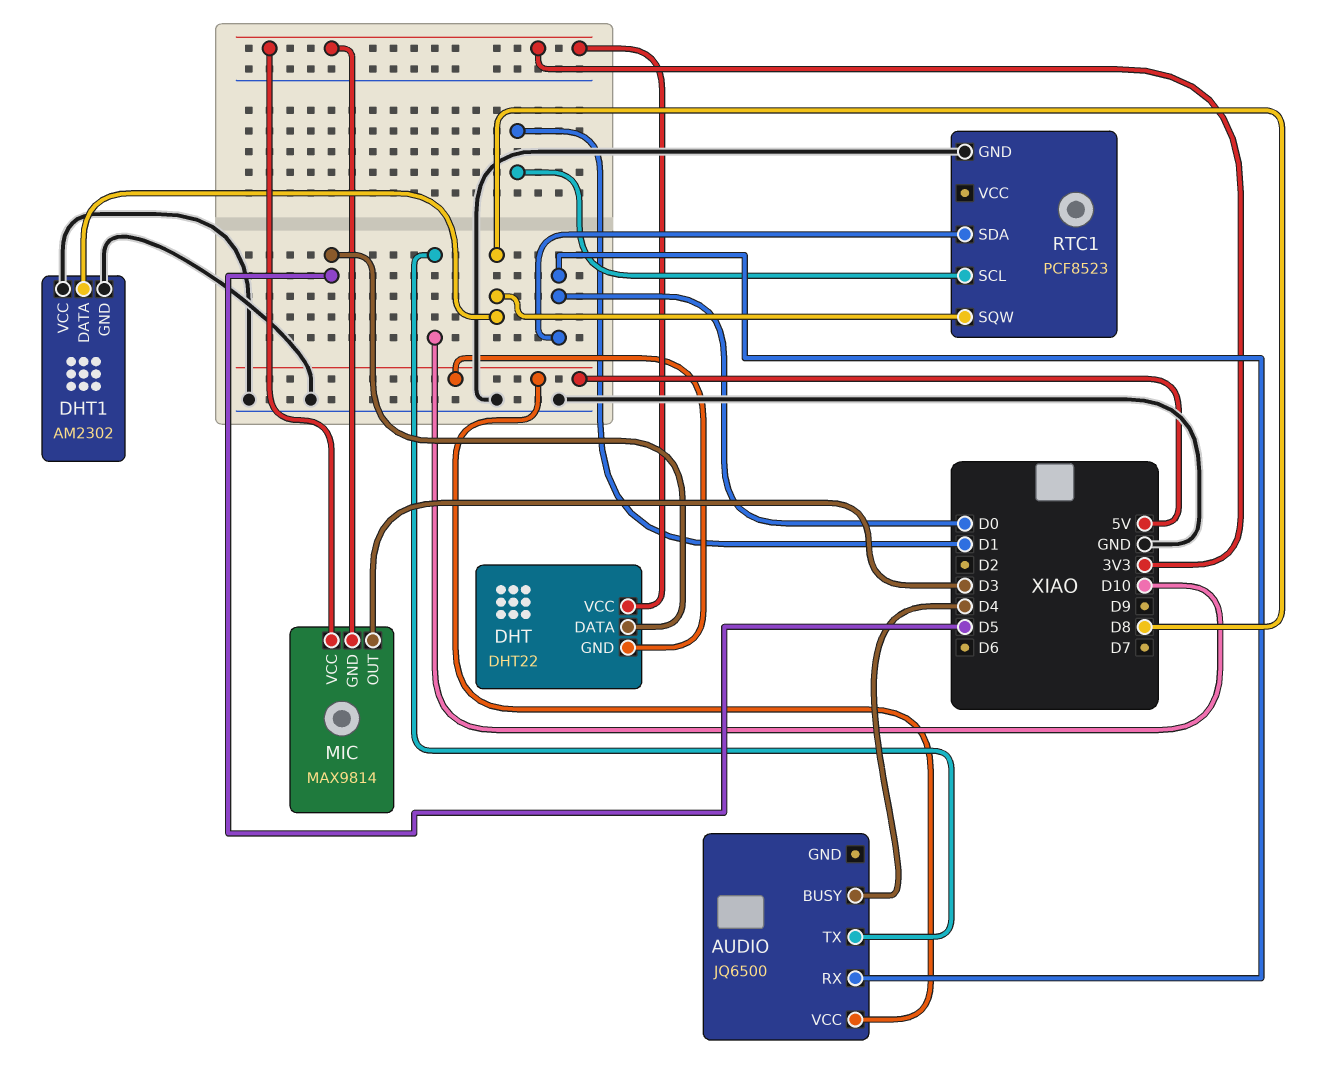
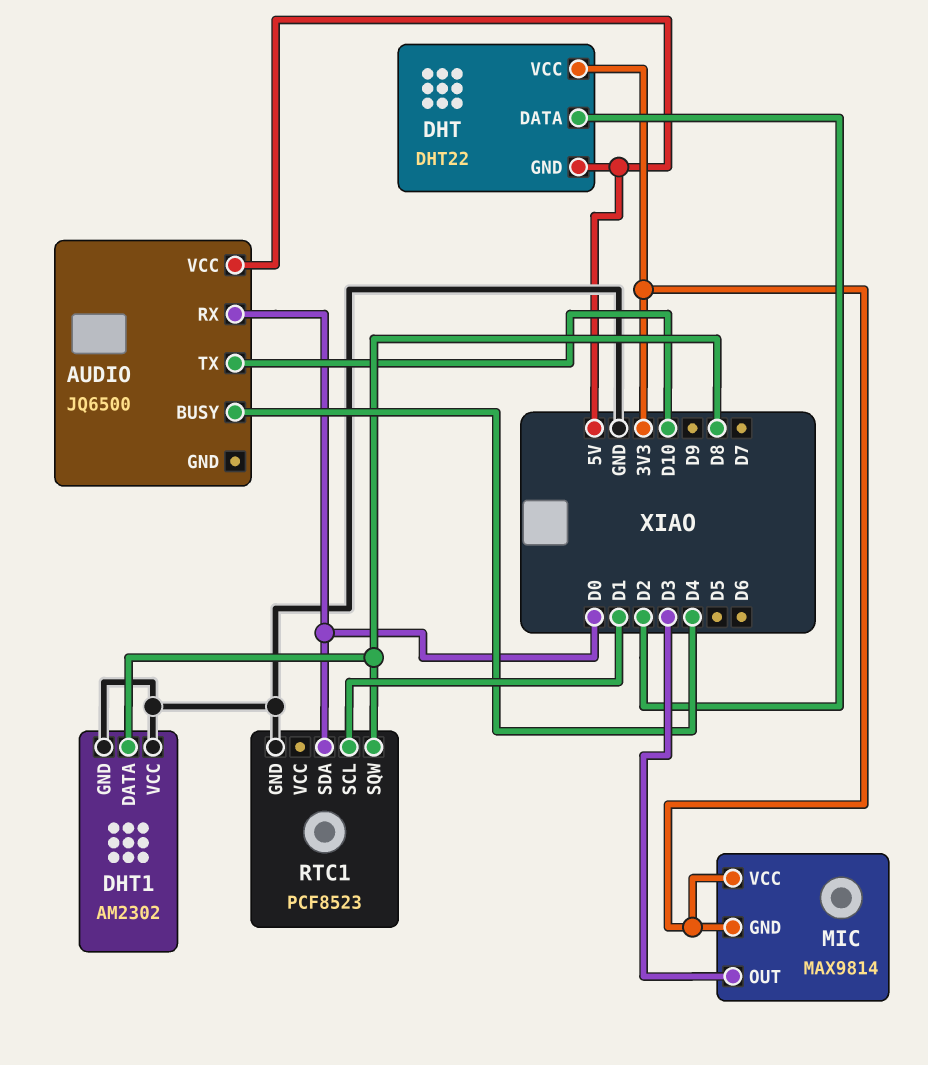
DHT pin DATA: D5 -> D2

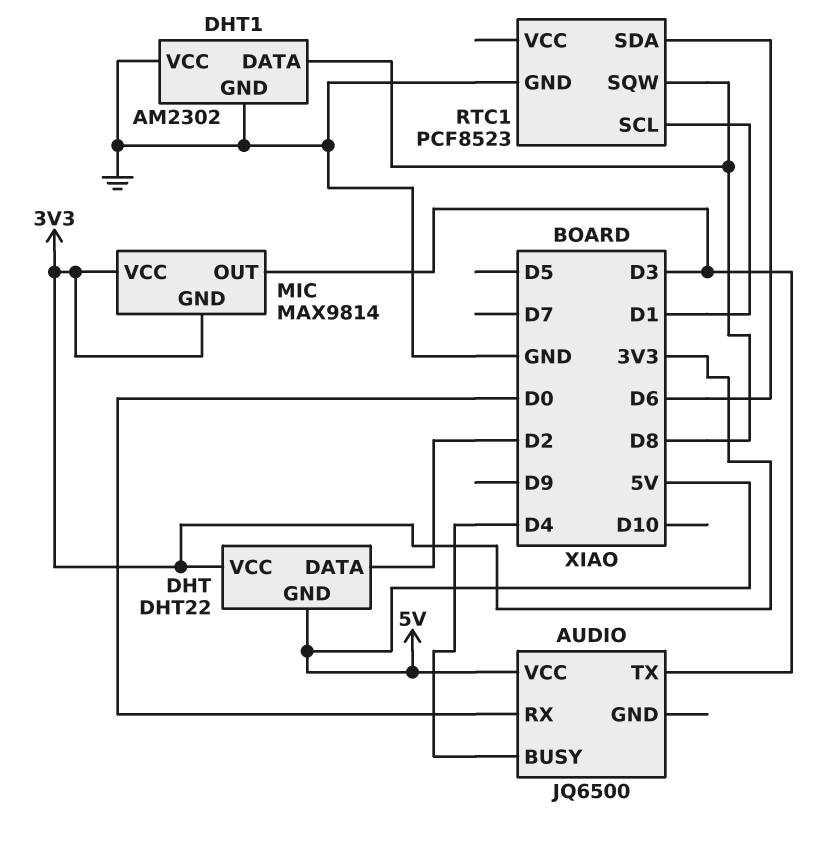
AUDIO pin TX: D10 -> D3
RTC1 pin SDA: D0 -> D6

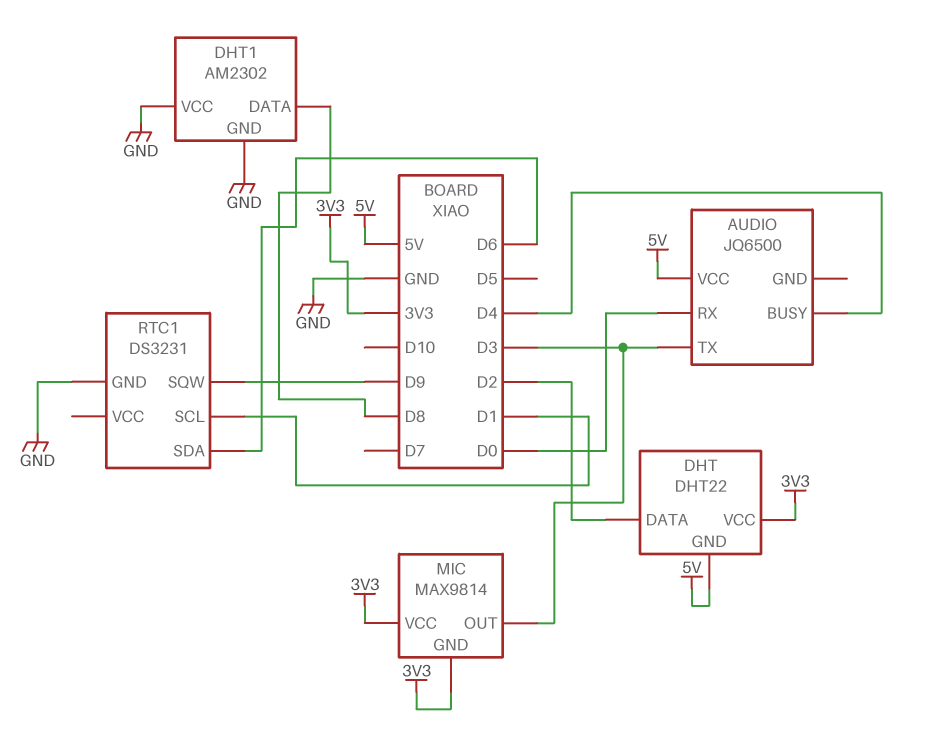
RTC1: PCF8523 -> DS3231
RTC1 pin SQW: D8 -> D9

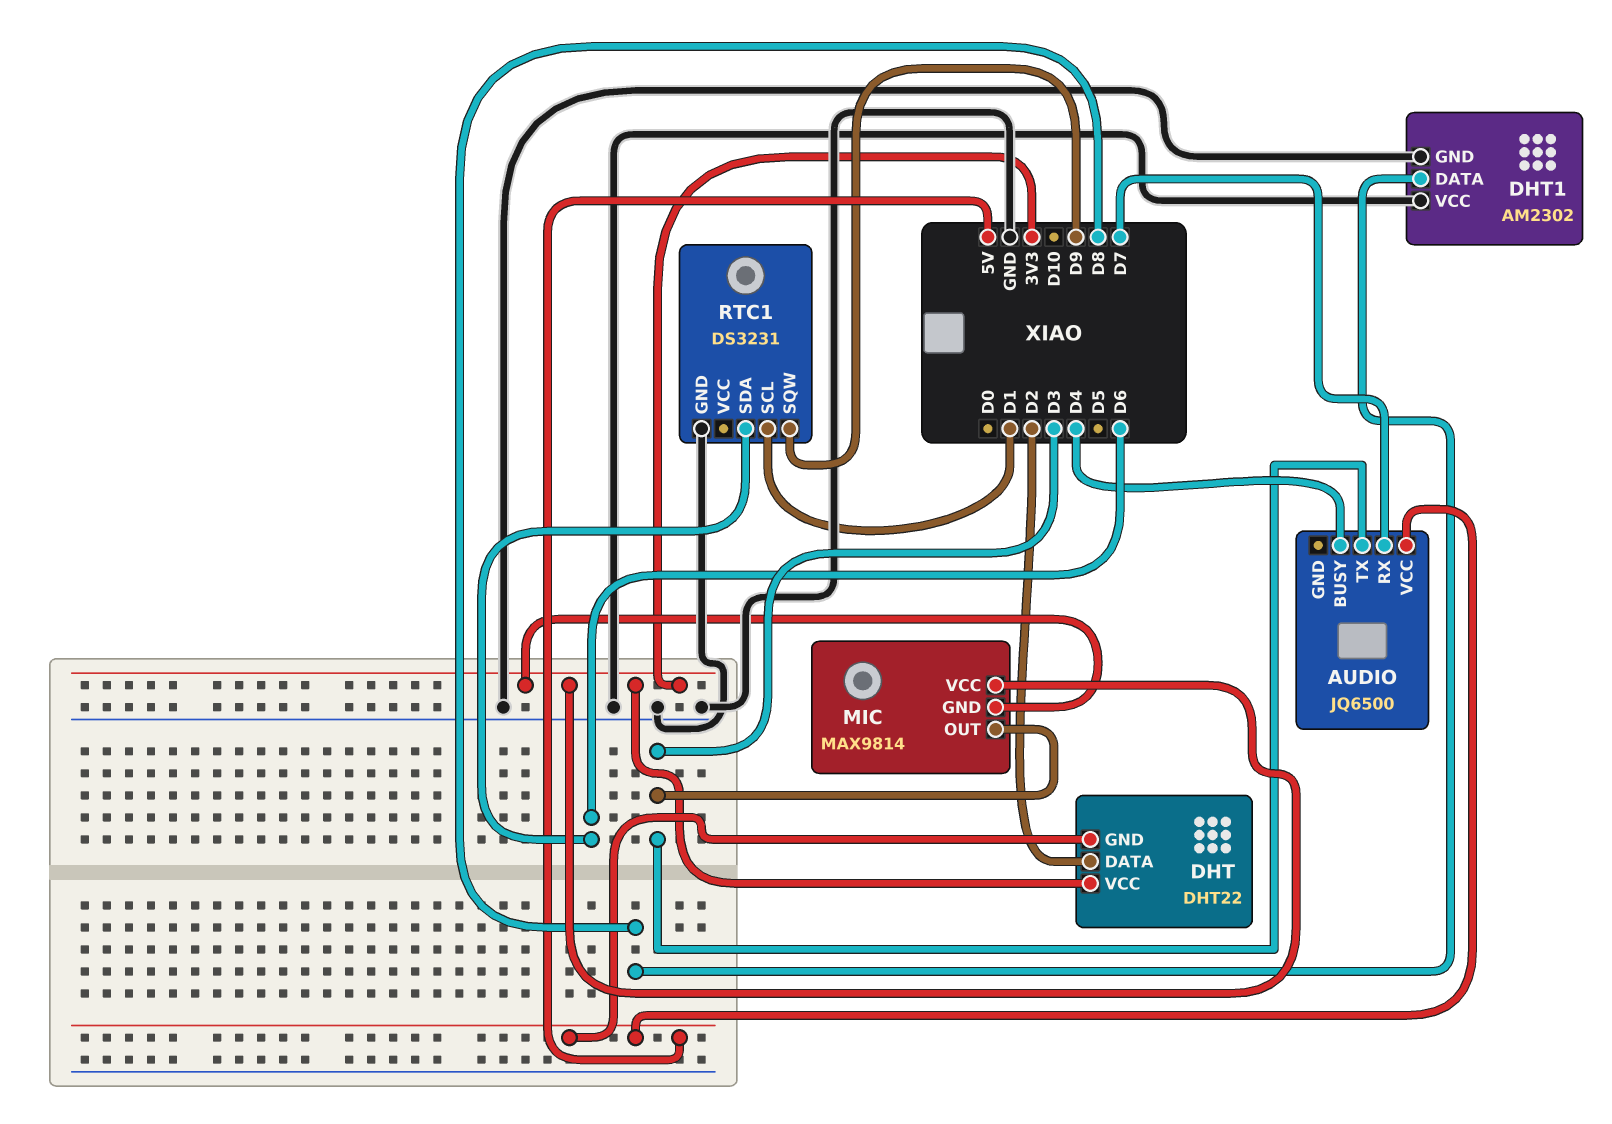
AUDIO pin RX: D0 -> D7

